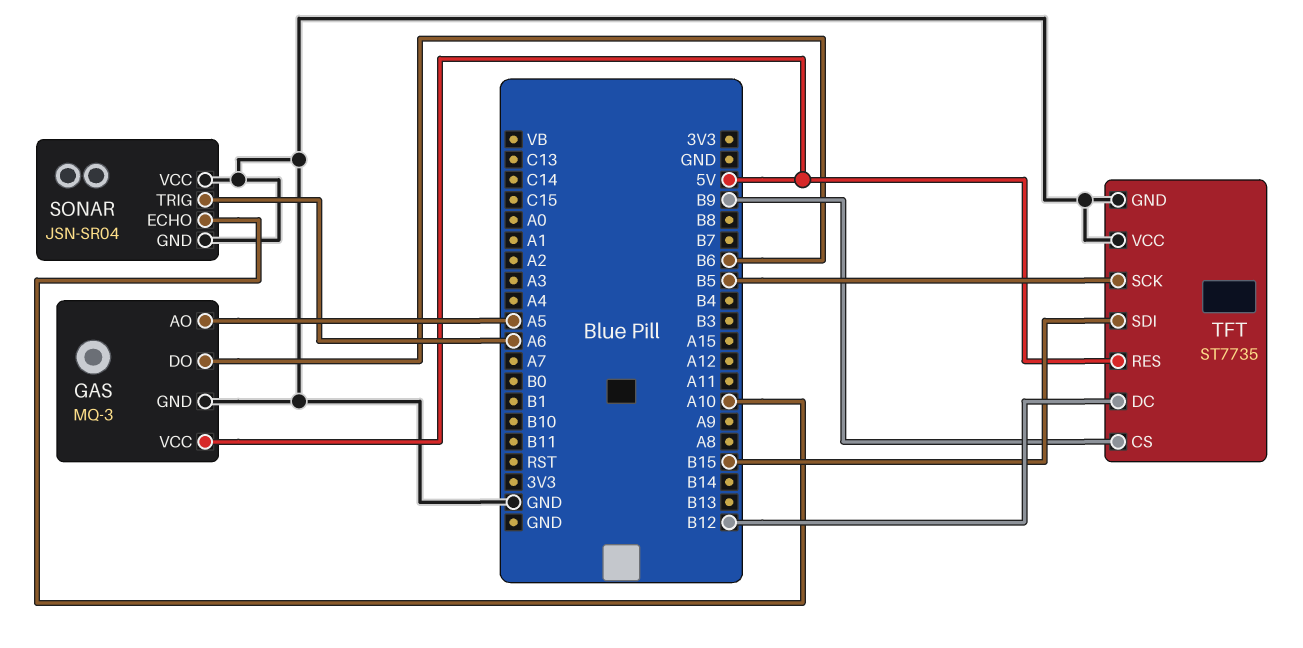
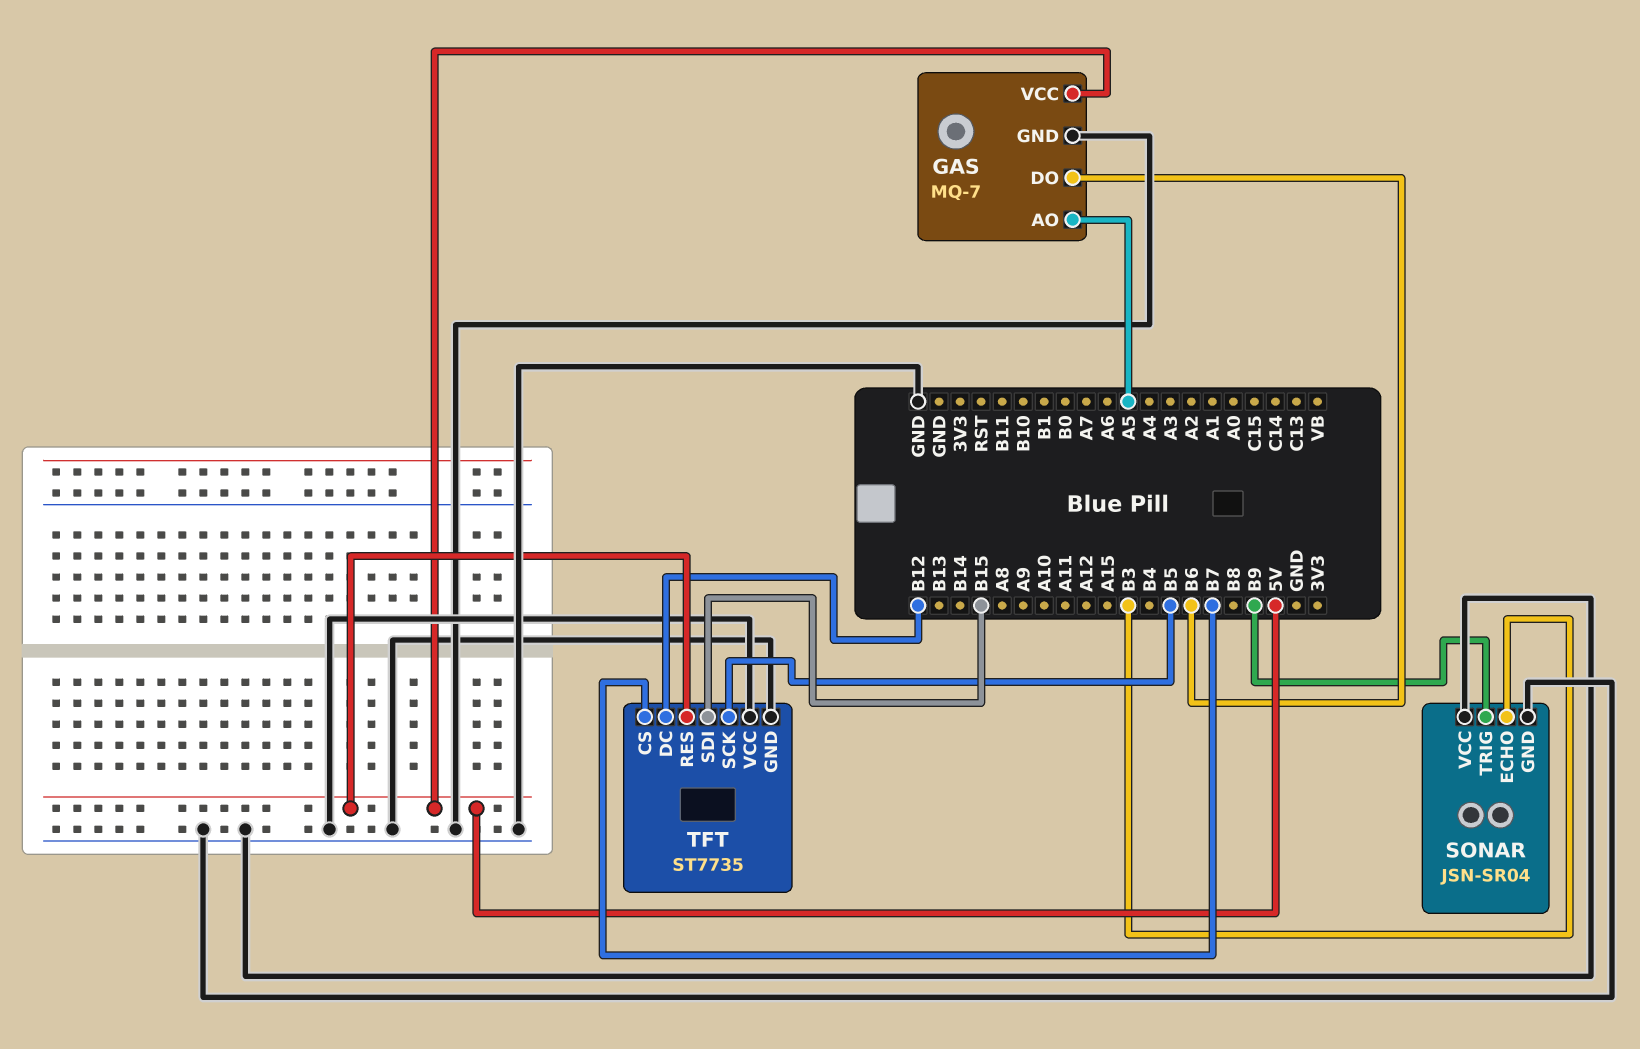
GAS: MQ-3 -> MQ-7
SONAR pin ECHO: A10 -> B3
SONAR pin TRIG: A6 -> B9
TFT pin CS: B9 -> B7

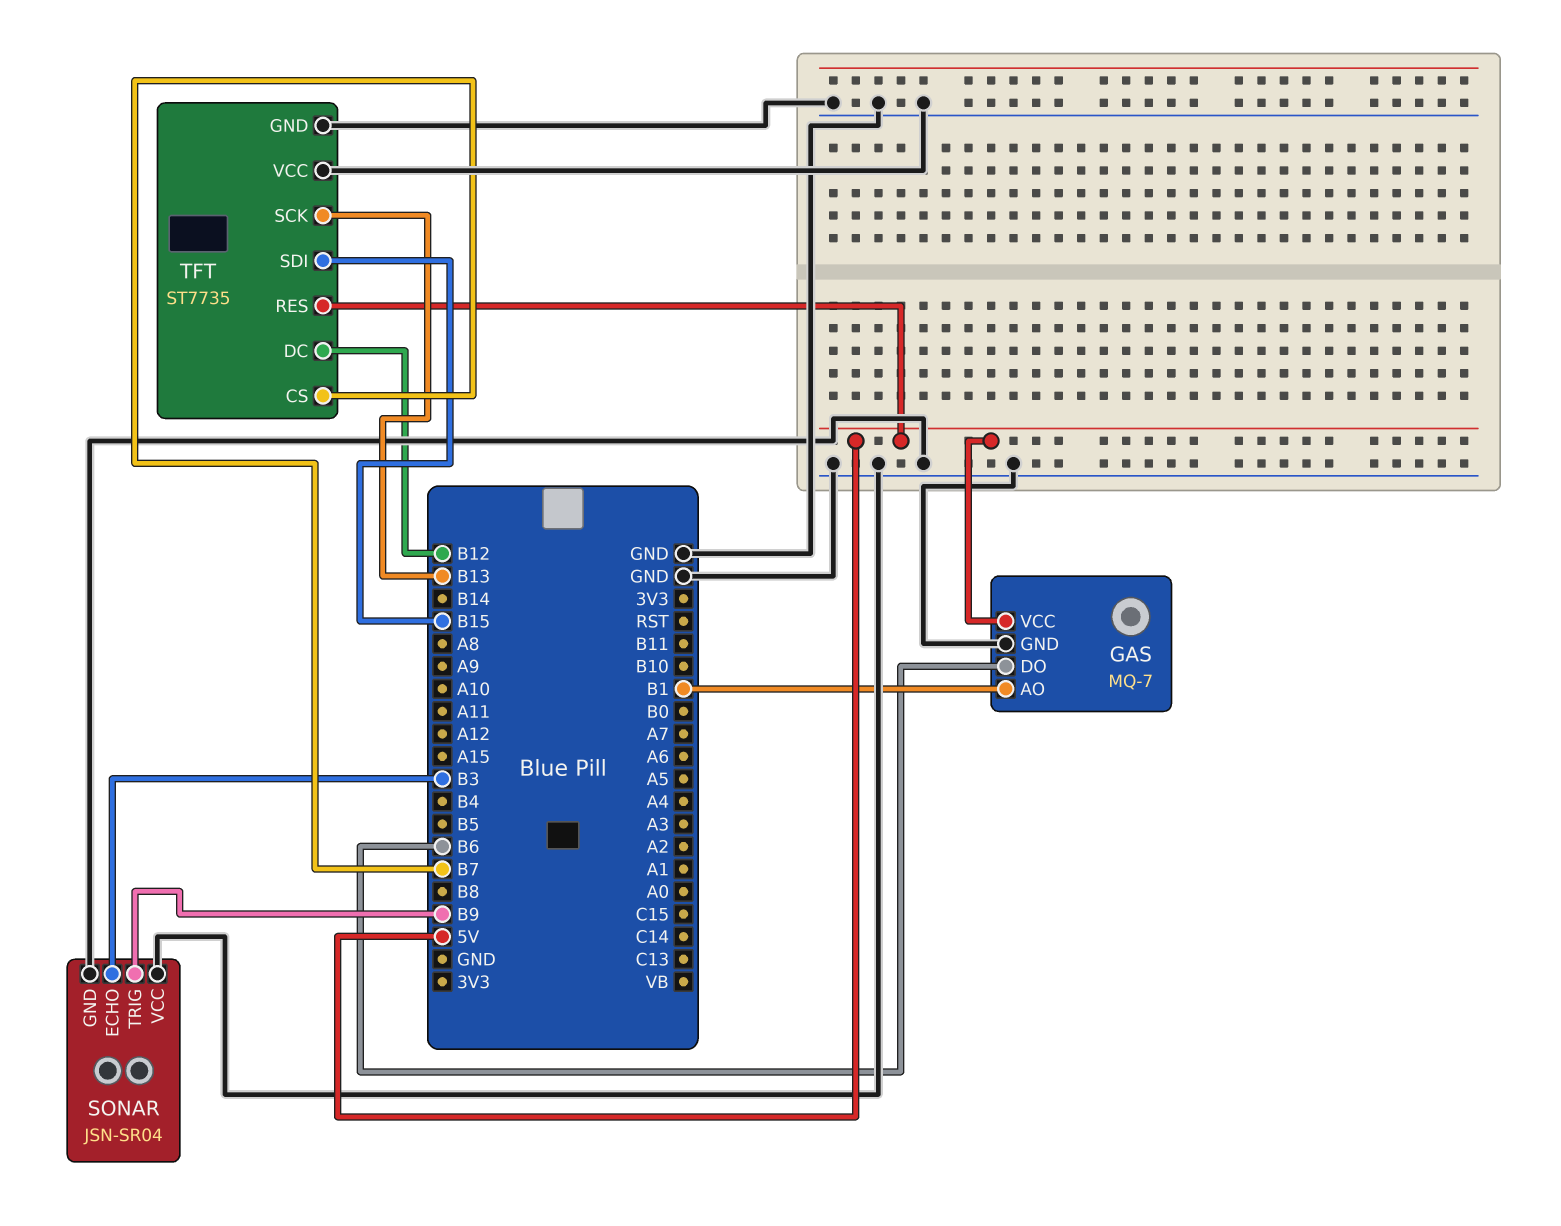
GAS pin AO: A5 -> B1
TFT pin SCK: B5 -> B13

